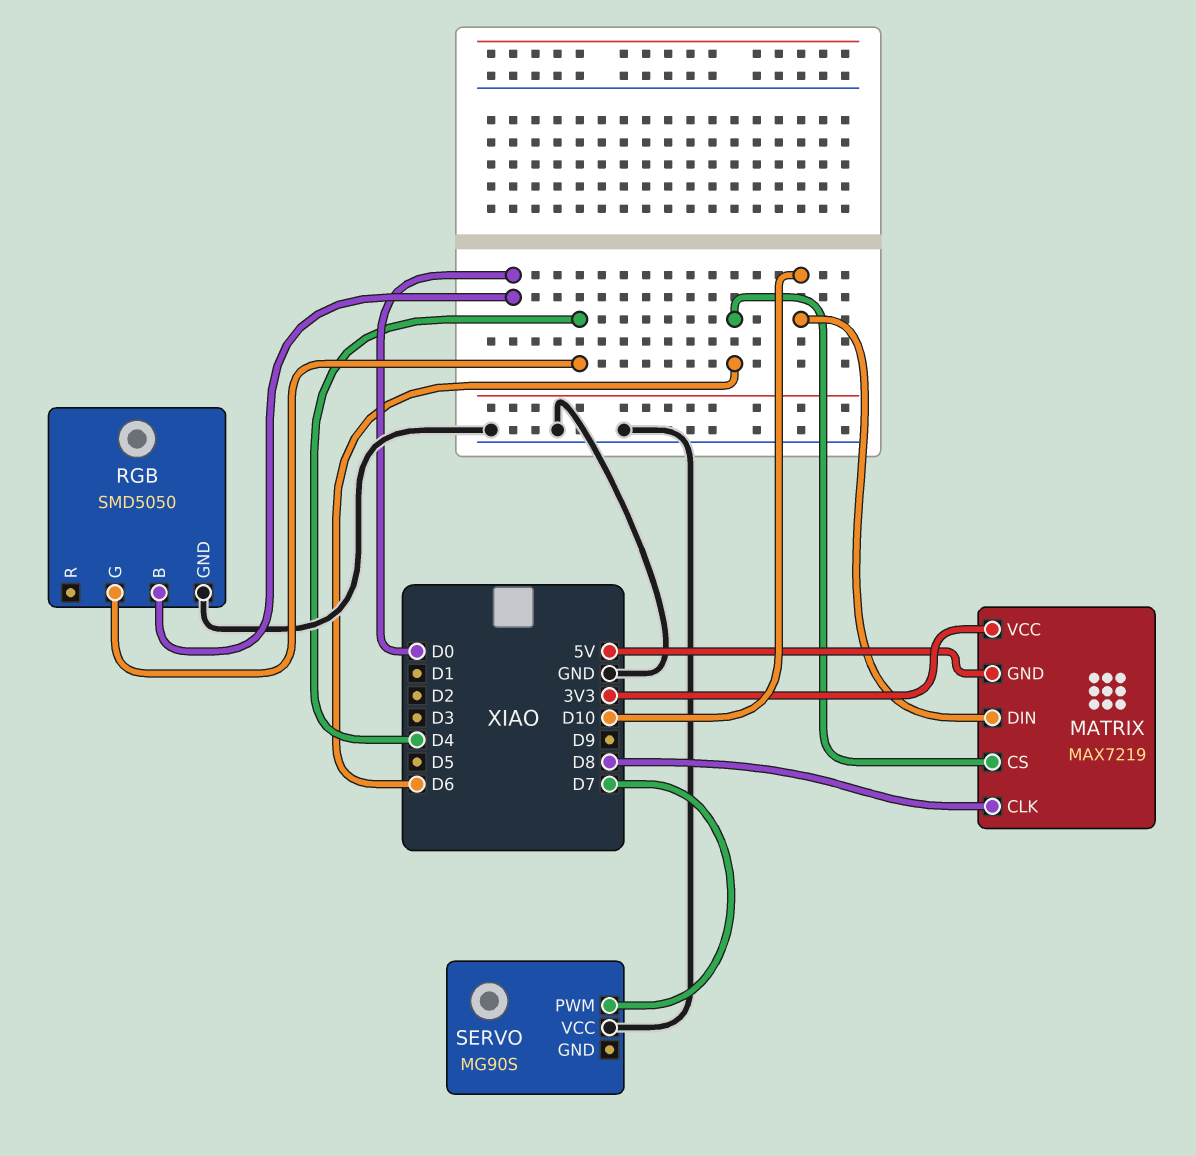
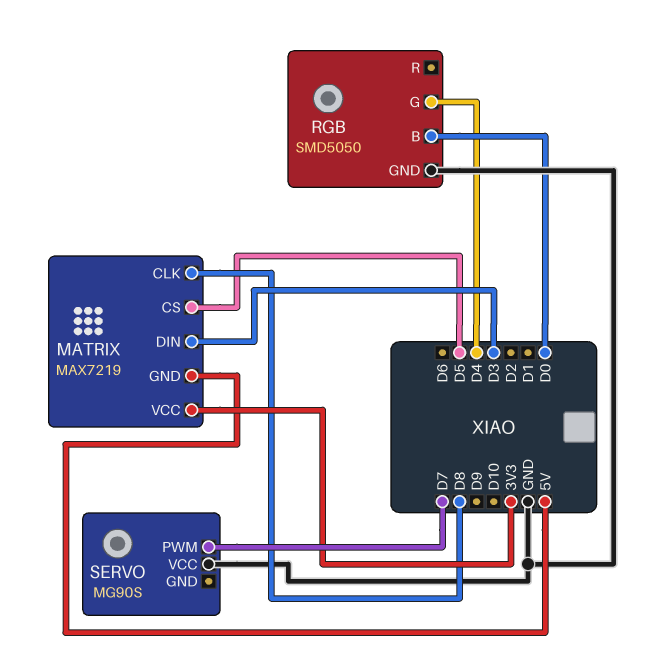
MATRIX pin CS: D6 -> D5
MATRIX pin DIN: D10 -> D3

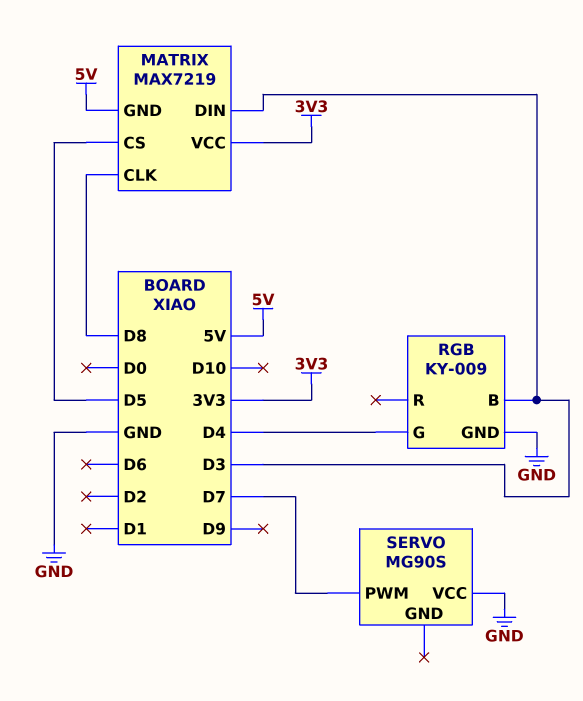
RGB: SMD5050 -> KY-009
RGB pin B: D0 -> D3

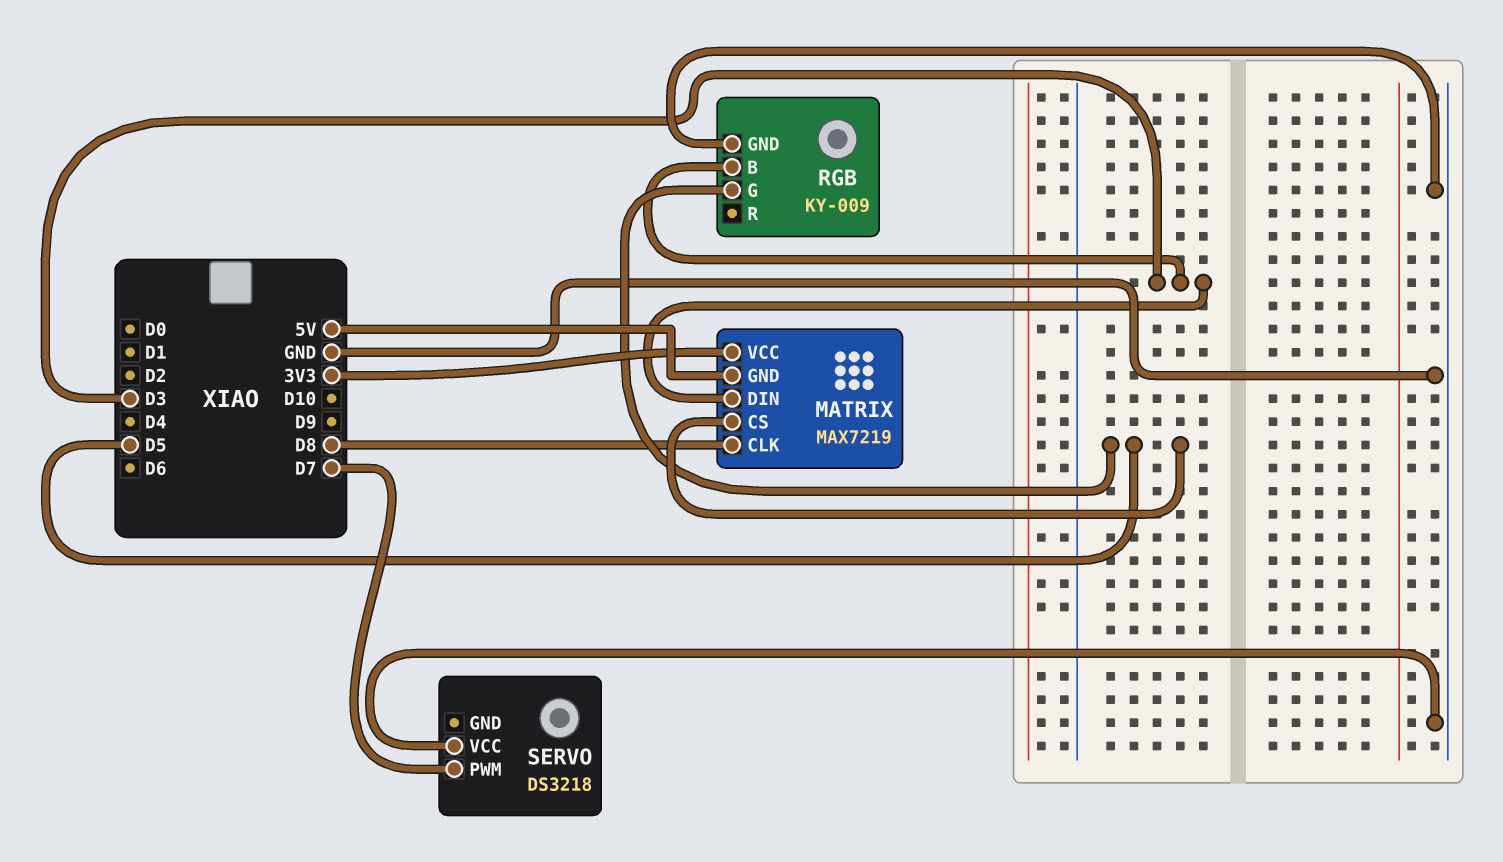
RGB pin G: D4 -> D5
SERVO: MG90S -> DS3218

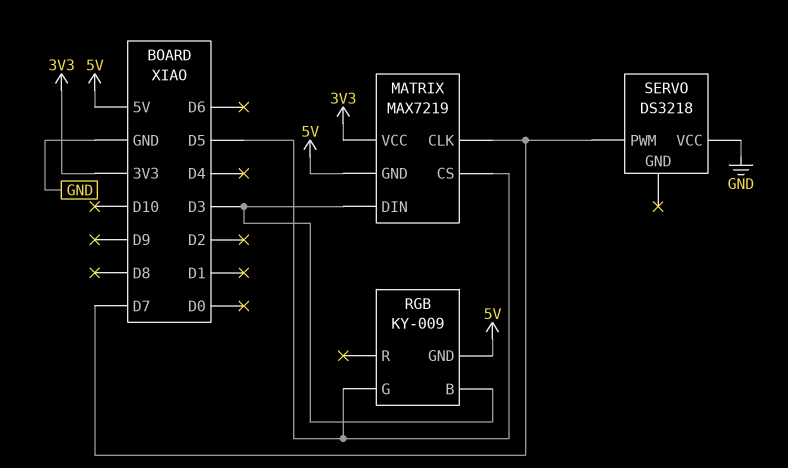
MATRIX pin CLK: D8 -> D7
RGB pin GND: GND -> 5V

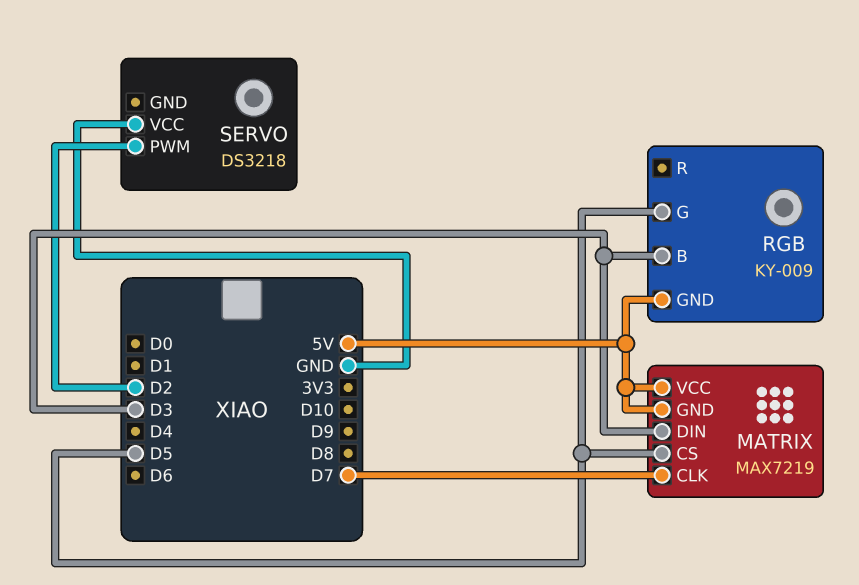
MATRIX pin VCC: 3V3 -> 5V
SERVO pin PWM: D7 -> D2

